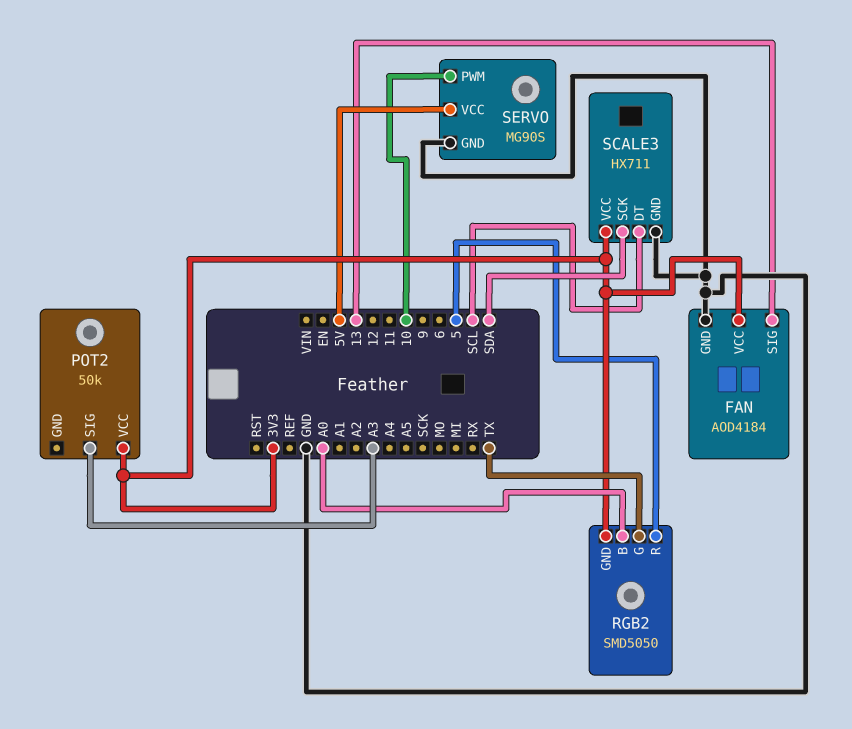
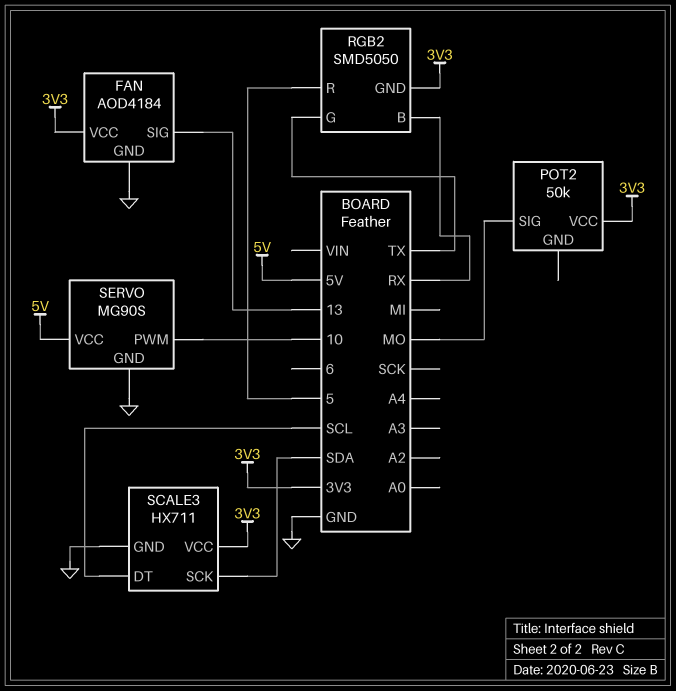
POT2 pin SIG: A3 -> MO
RGB2 pin B: A0 -> RX

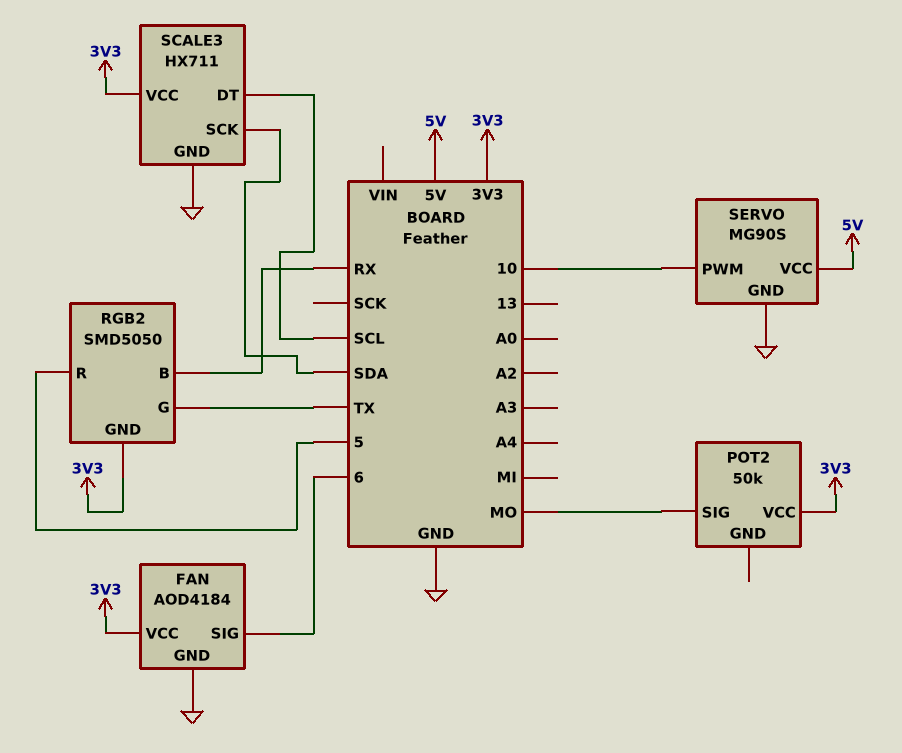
FAN pin SIG: 13 -> 6

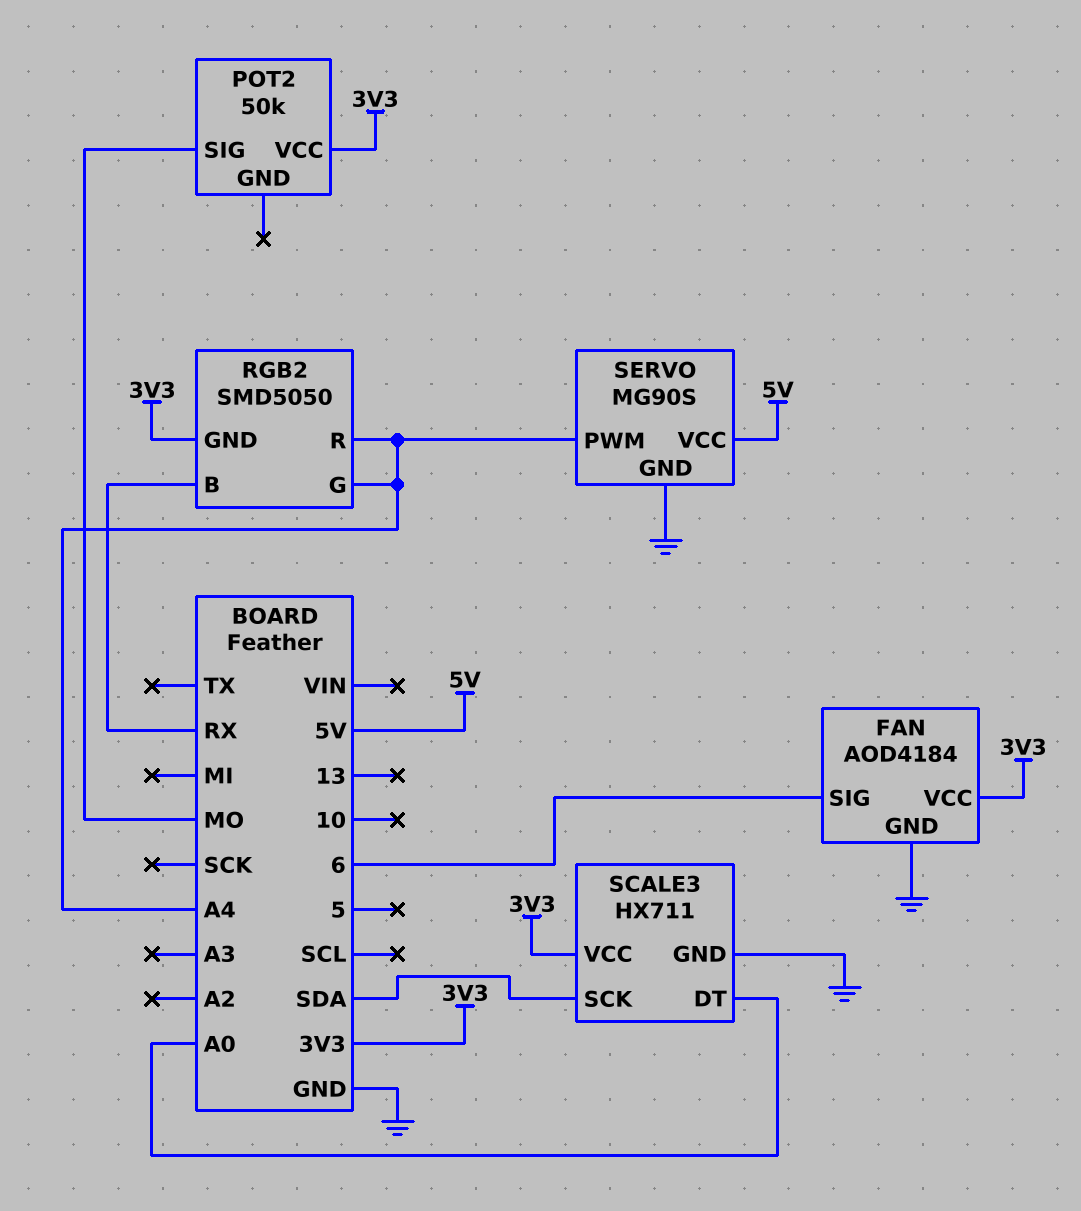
RGB2 pin G: TX -> A4
RGB2 pin R: 5 -> A4
SCALE3 pin DT: SCL -> A0
SERVO pin PWM: 10 -> A4

